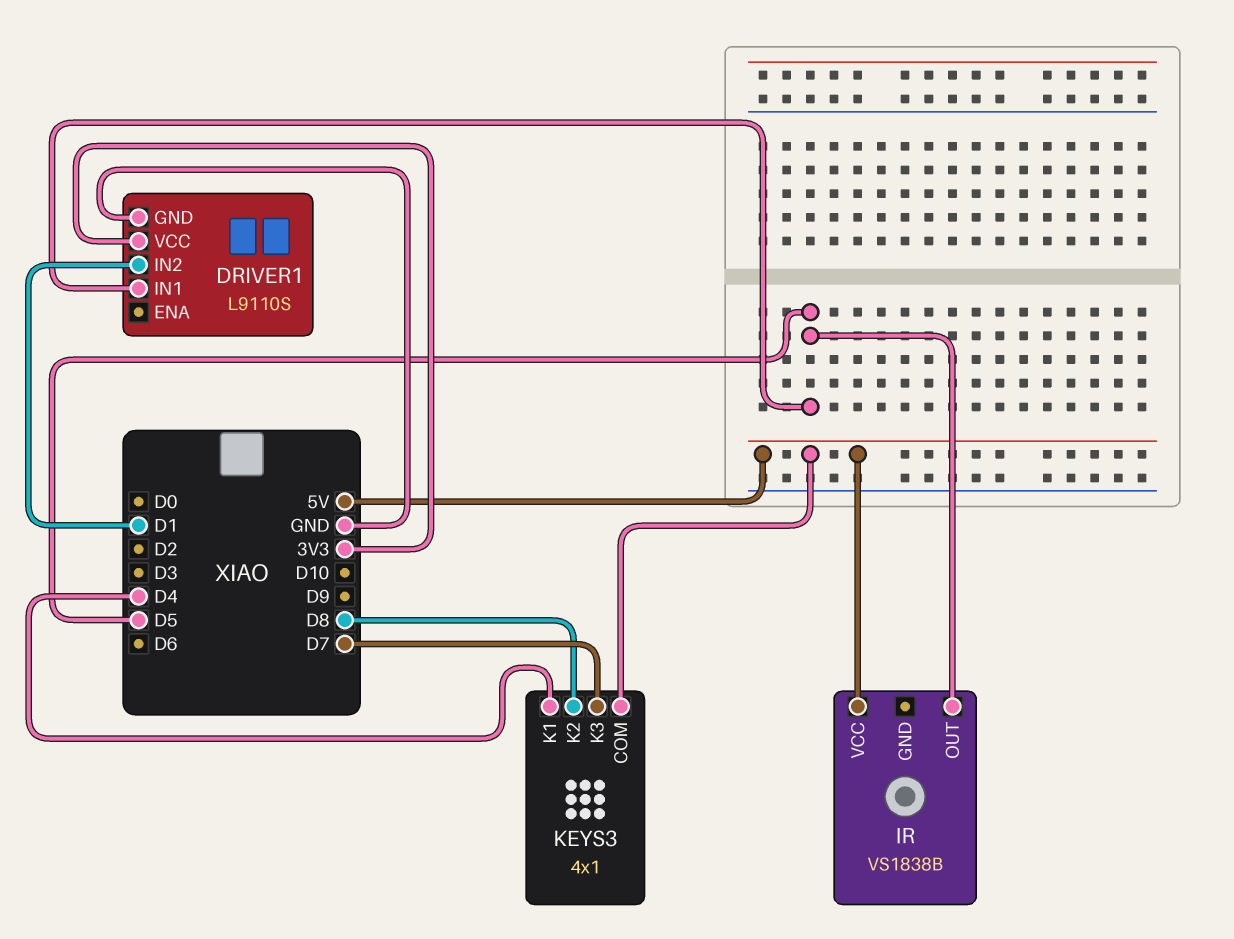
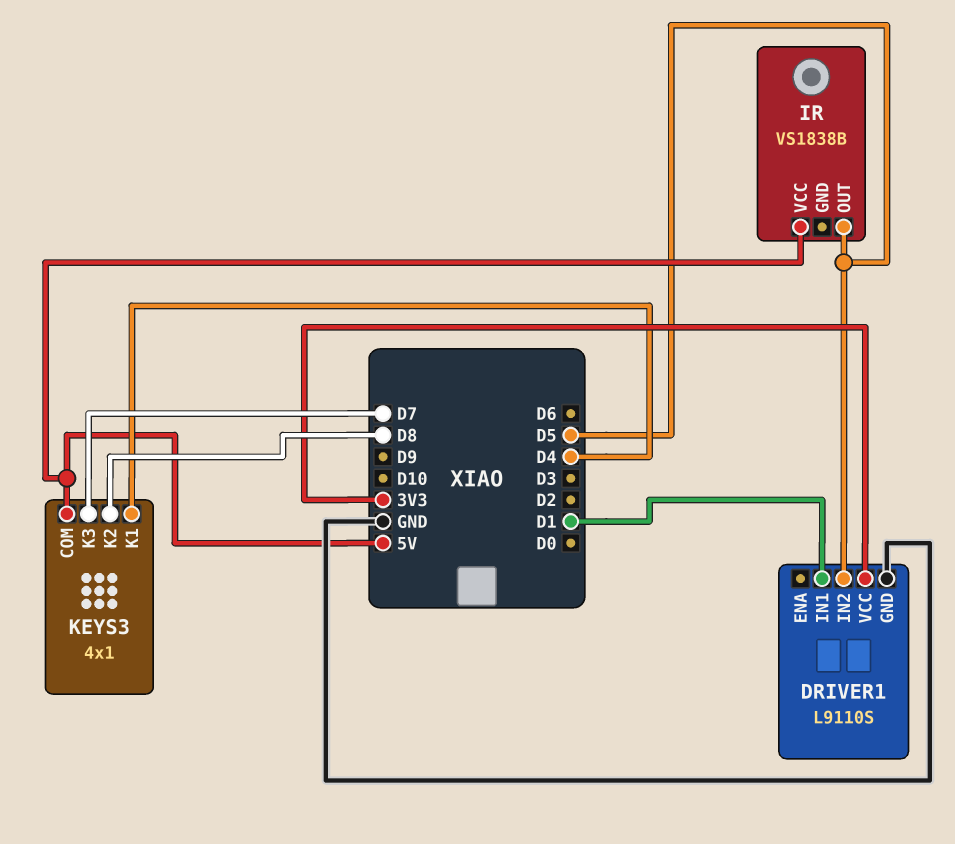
DRIVER1 pin IN1: D5 -> D1
DRIVER1 pin IN2: D1 -> D5

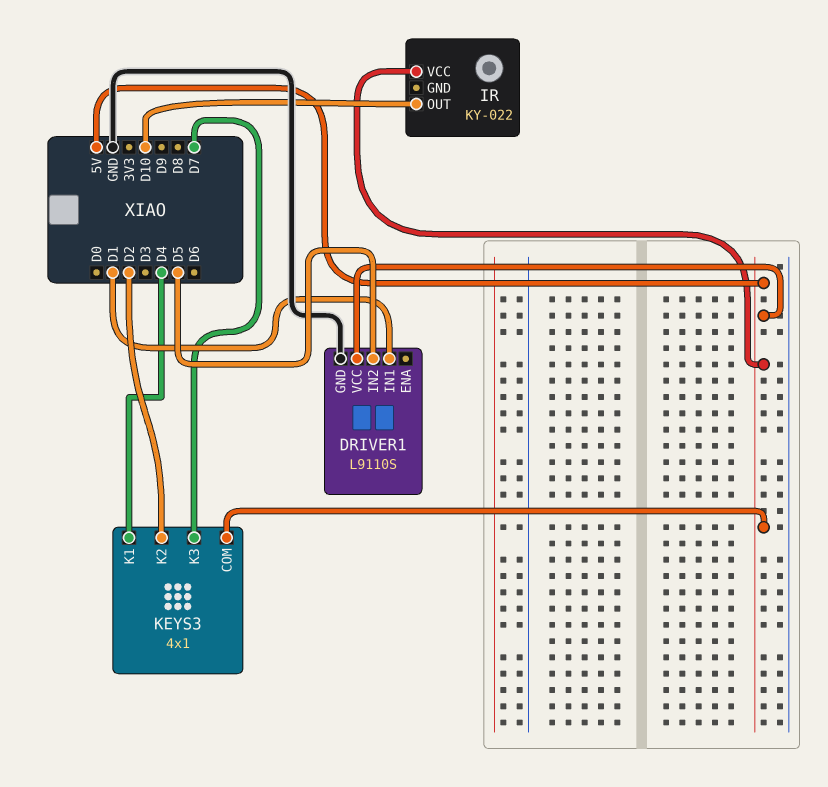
DRIVER1 pin VCC: 3V3 -> 5V
IR: VS1838B -> KY-022
IR pin OUT: D5 -> D10
KEYS3 pin K2: D8 -> D2

